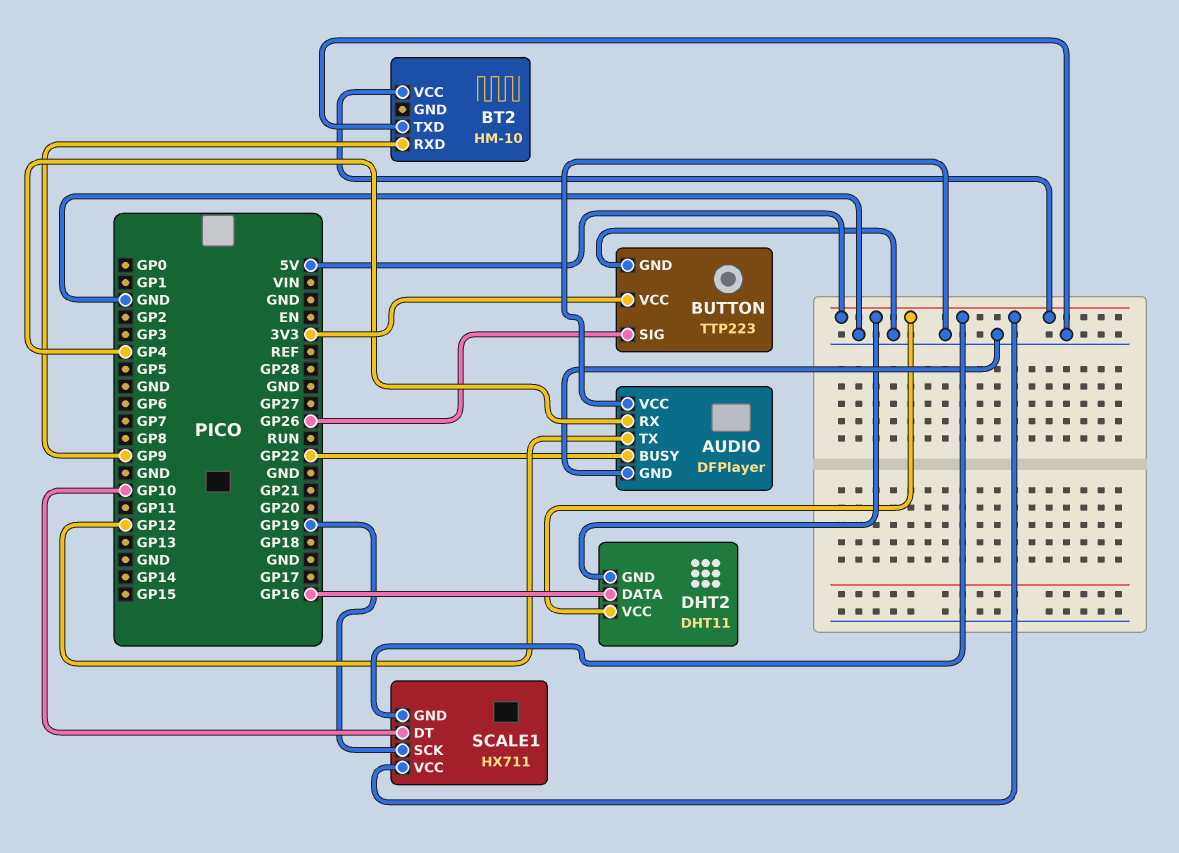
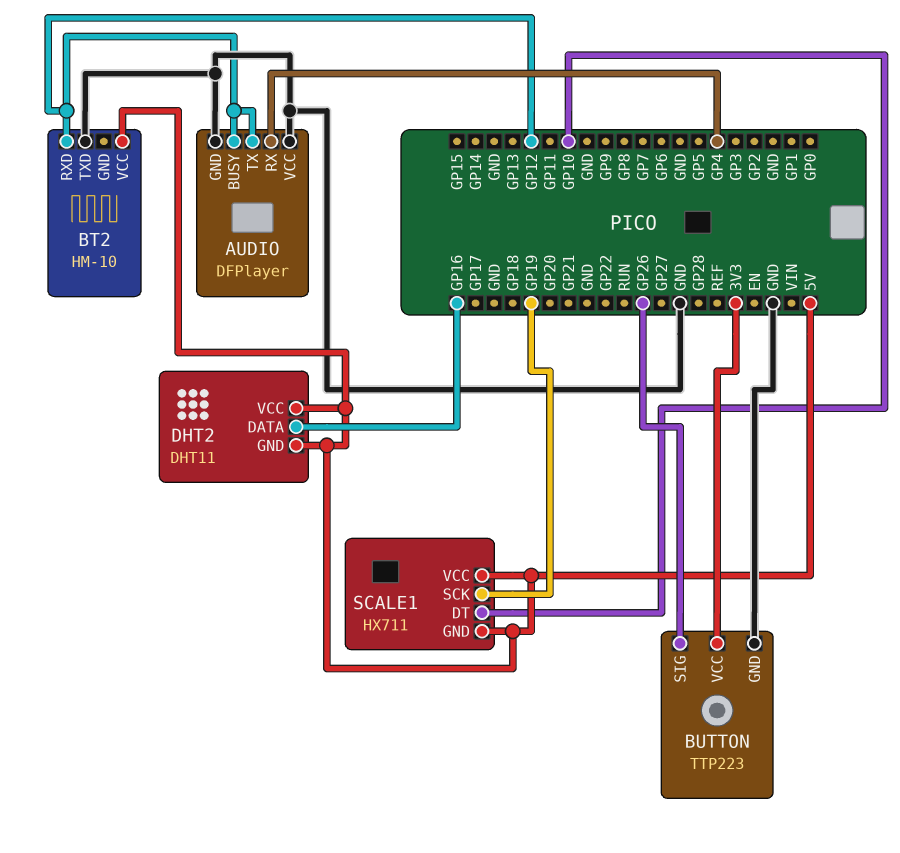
AUDIO pin BUSY: GP22 -> GP12
BT2 pin RXD: GP9 -> GP12

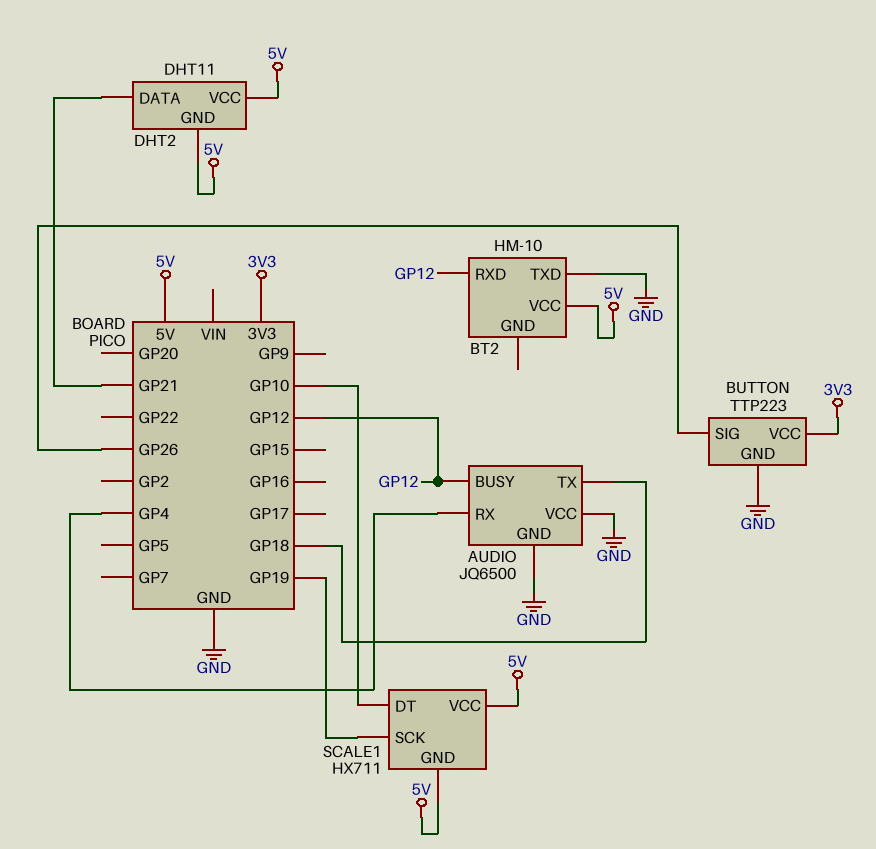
AUDIO: DFPlayer -> JQ6500
AUDIO pin TX: GP12 -> GP18
DHT2 pin DATA: GP16 -> GP21

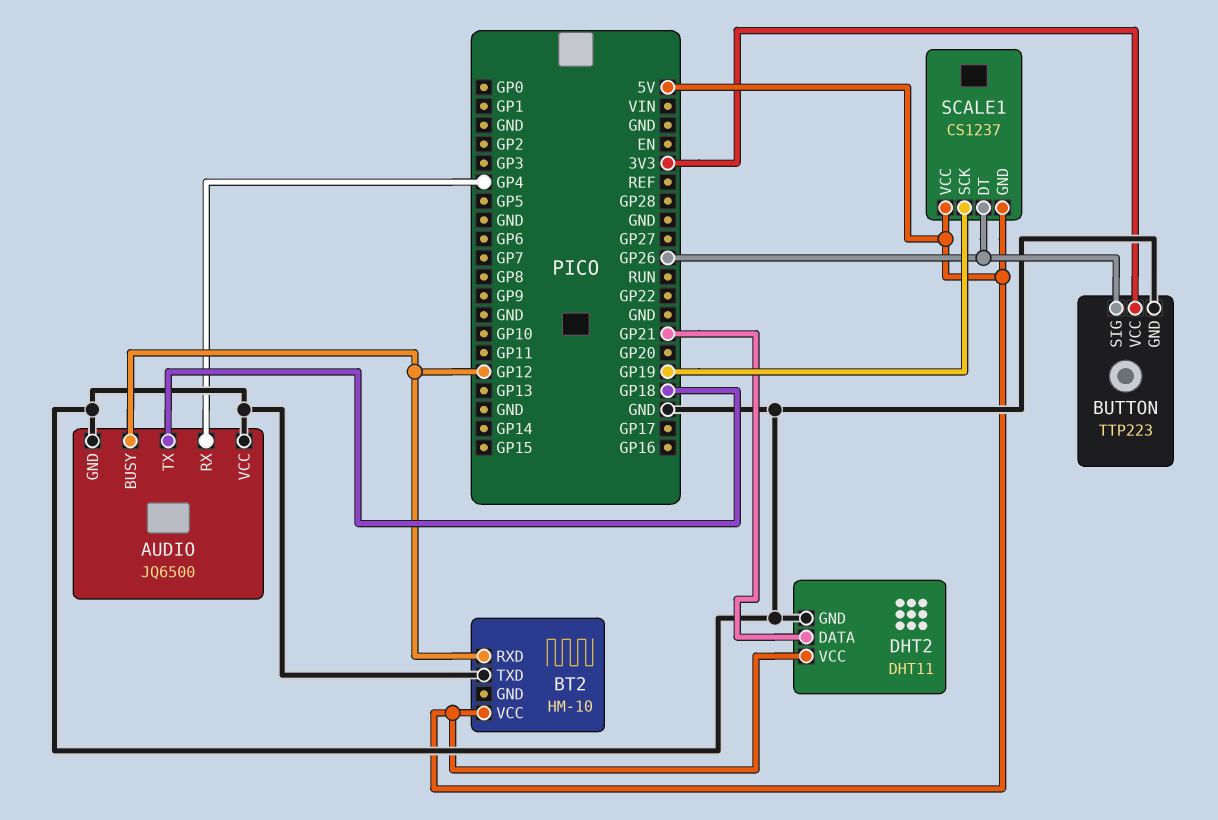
DHT2 pin GND: 5V -> GND
SCALE1: HX711 -> CS1237
SCALE1 pin DT: GP10 -> GP26

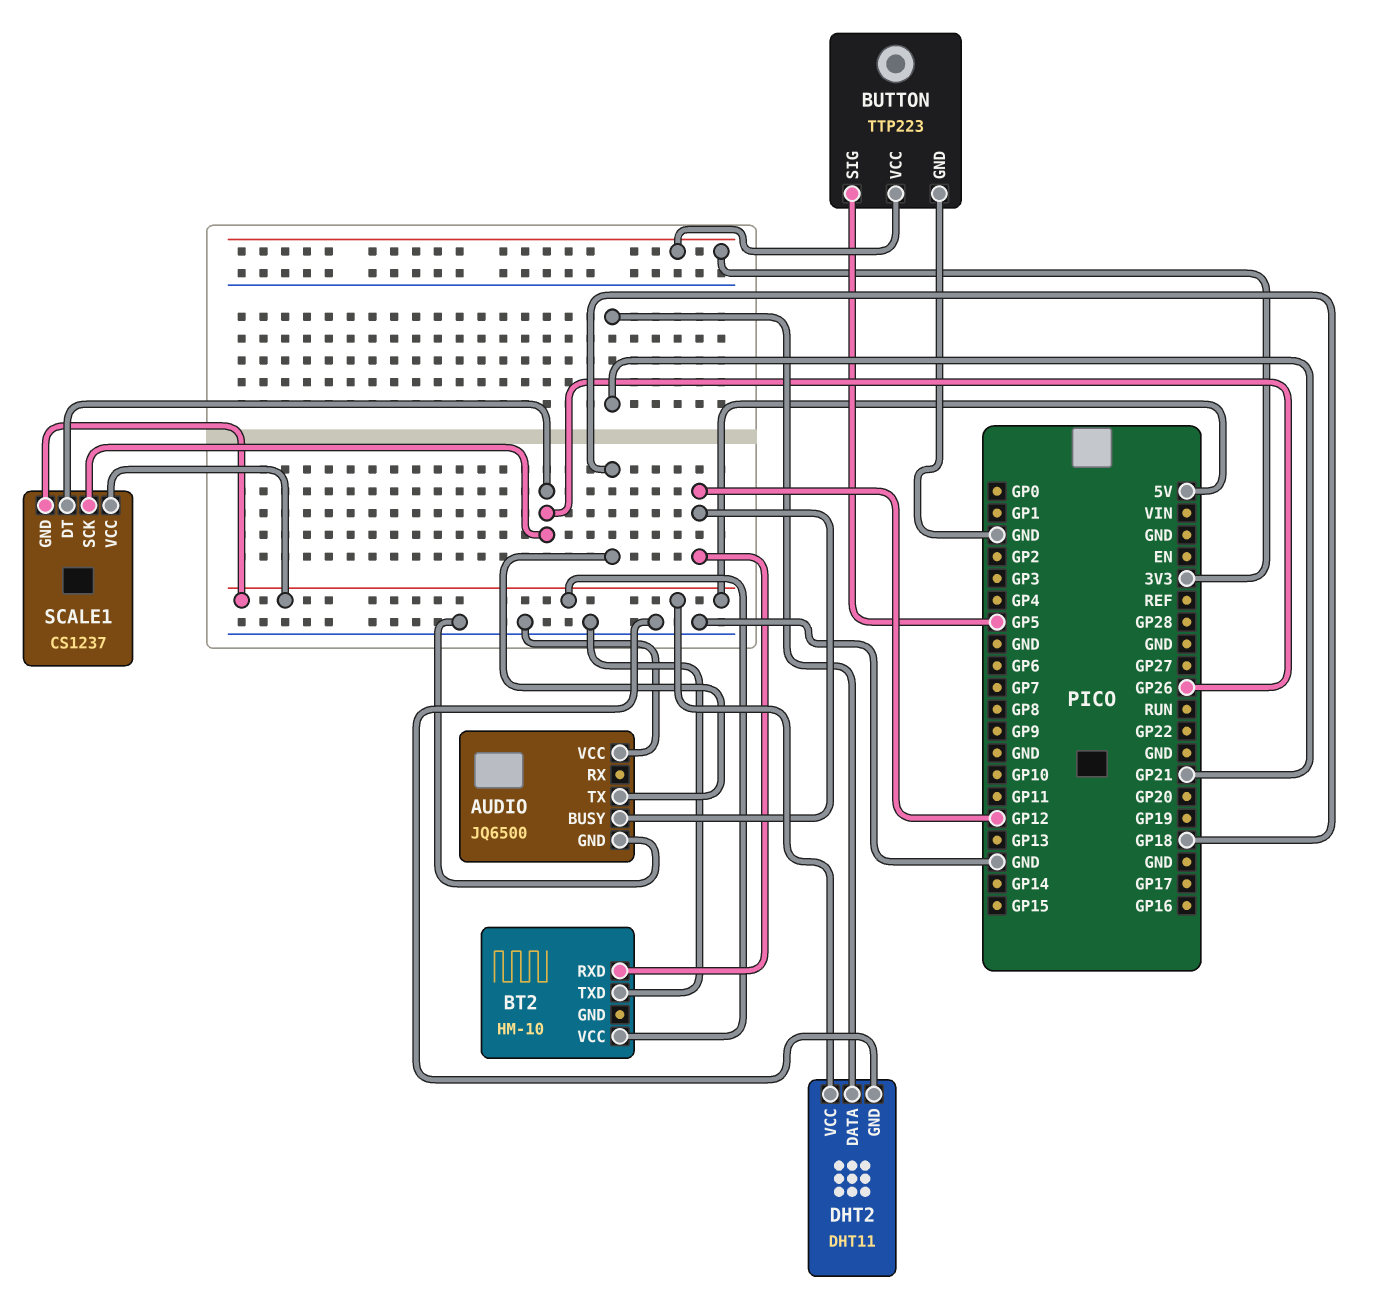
AUDIO pin RX: GP4 -> none
BUTTON pin SIG: GP26 -> GP5
SCALE1 pin SCK: GP19 -> GP26

